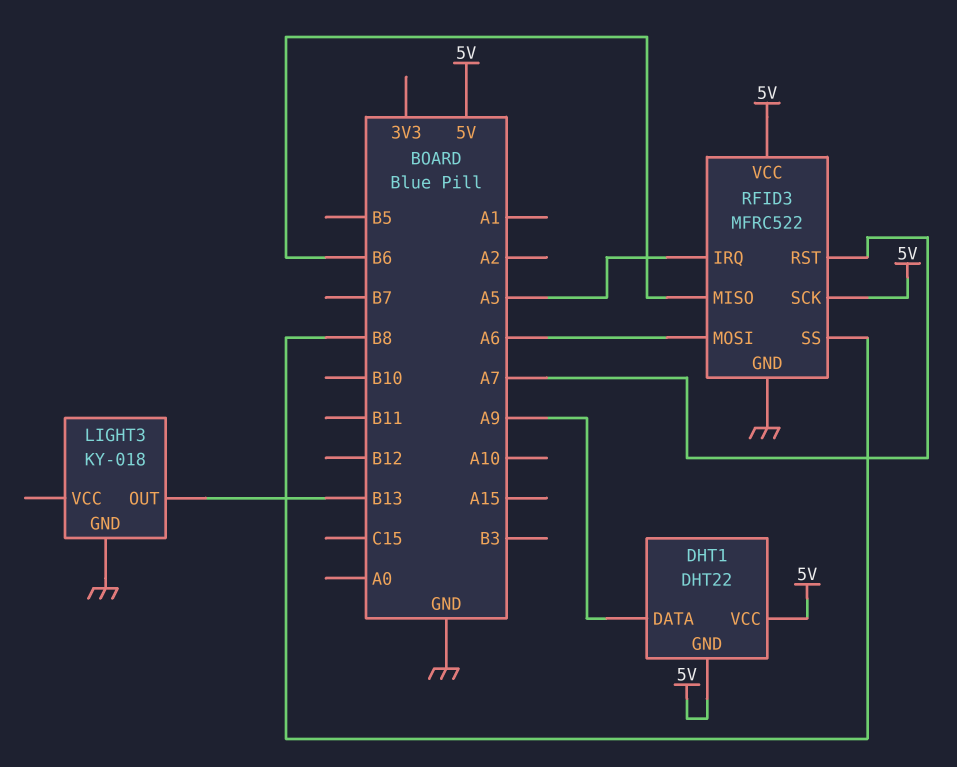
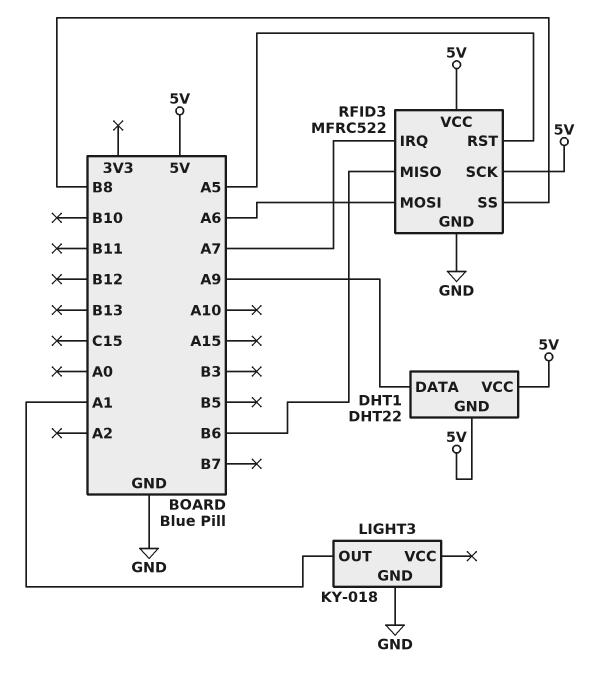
LIGHT3 pin OUT: B13 -> A1
RFID3 pin IRQ: A5 -> A7
RFID3 pin RST: A7 -> A5

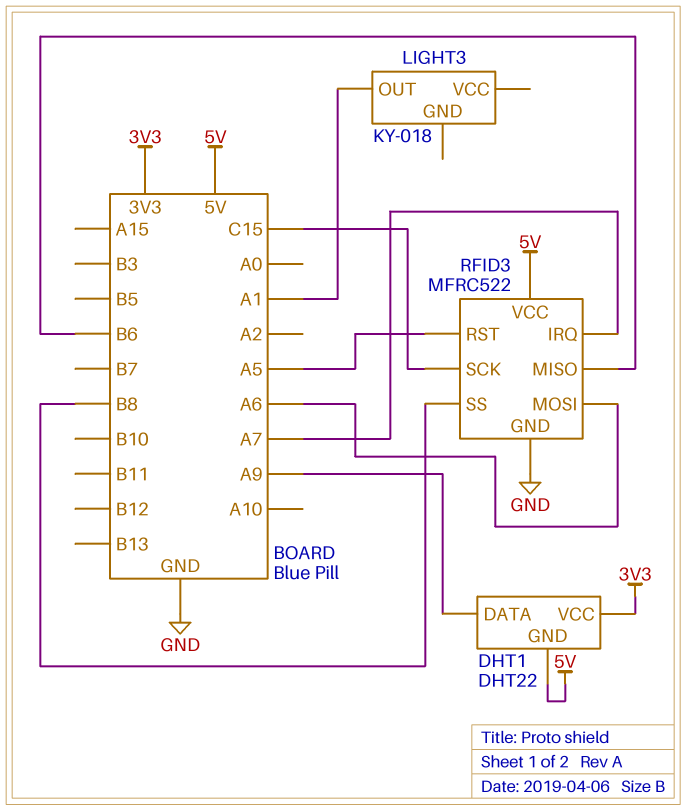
DHT1 pin VCC: 5V -> 3V3
LIGHT3 pin GND: GND -> none
RFID3 pin SCK: 5V -> C15

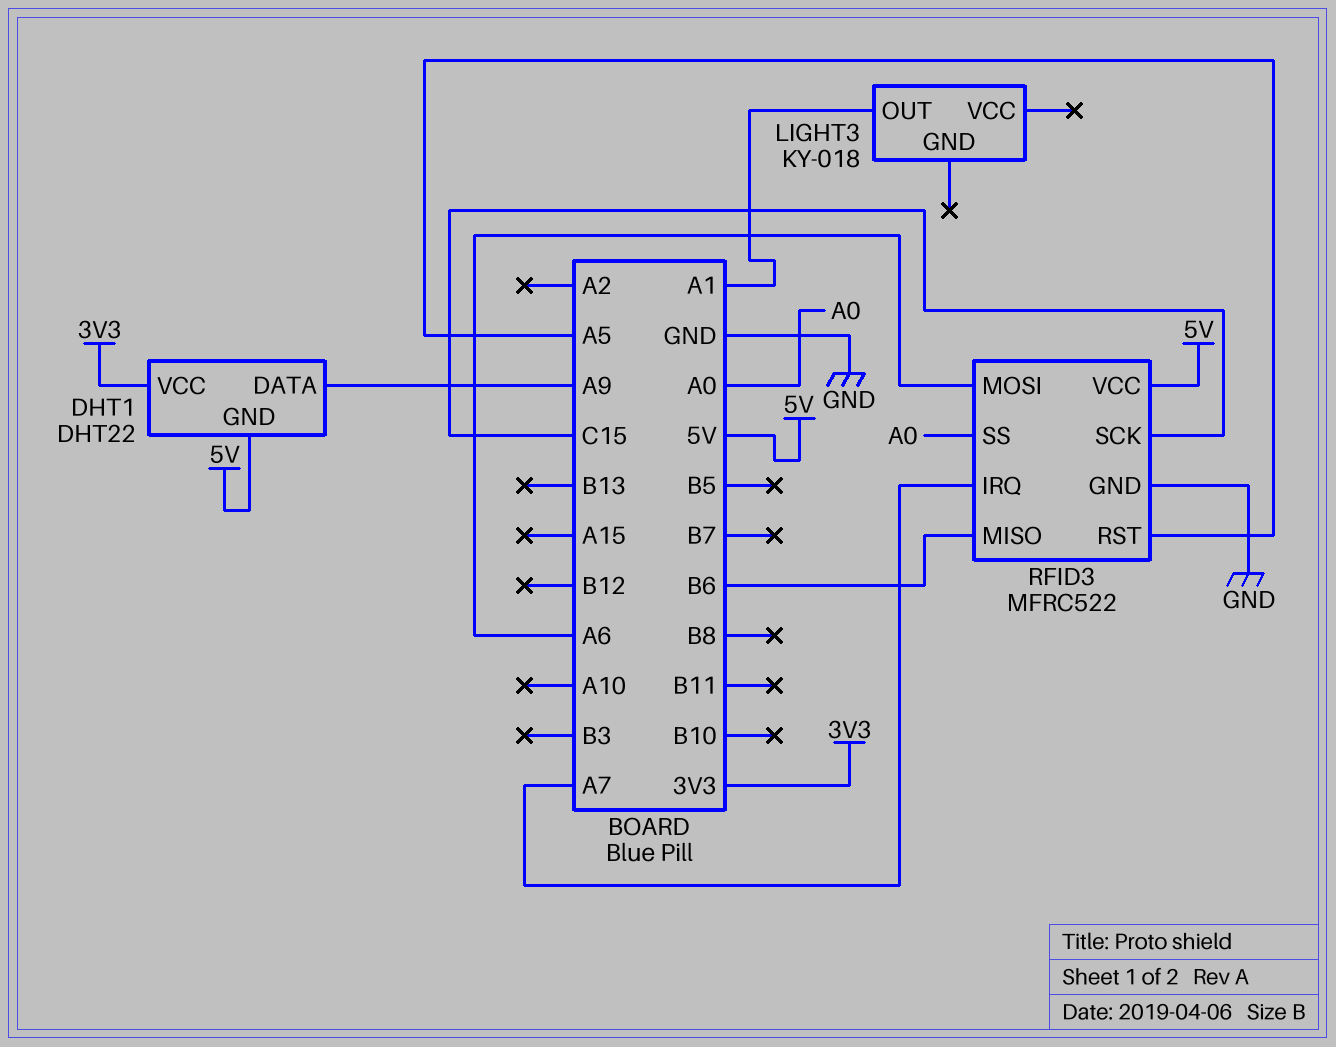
RFID3 pin SS: B8 -> A0

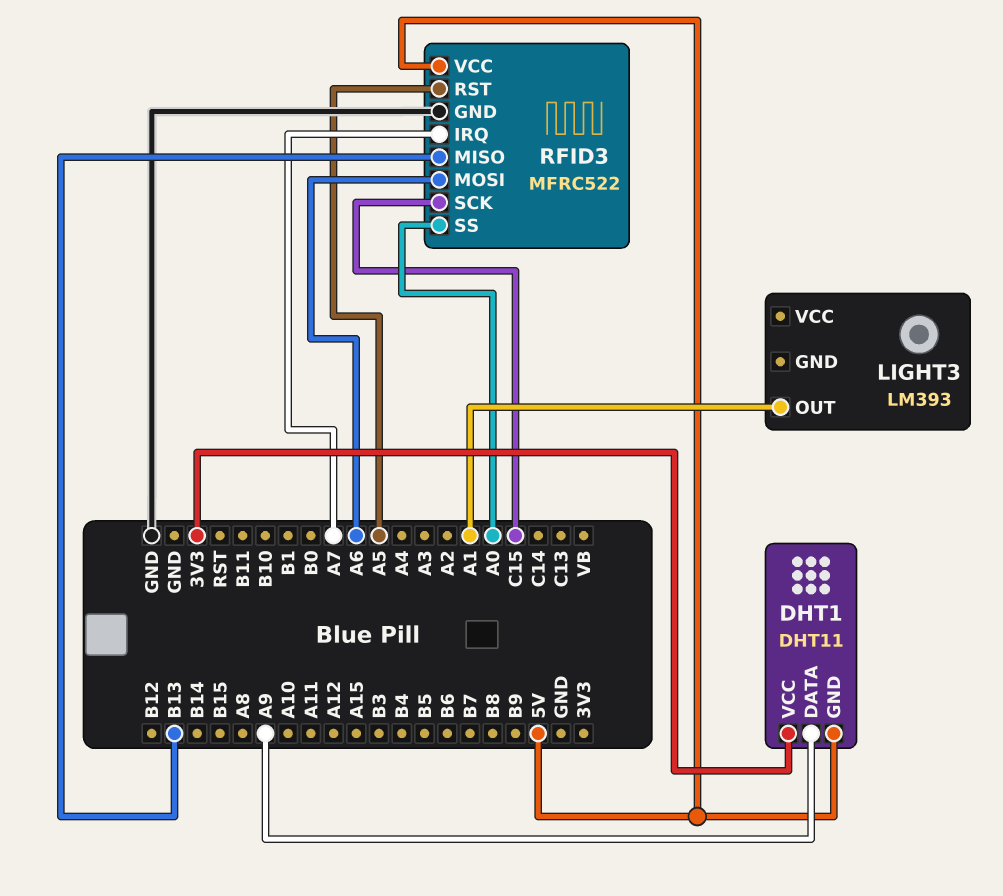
DHT1: DHT22 -> DHT11
LIGHT3: KY-018 -> LM393
RFID3 pin MISO: B6 -> B13

